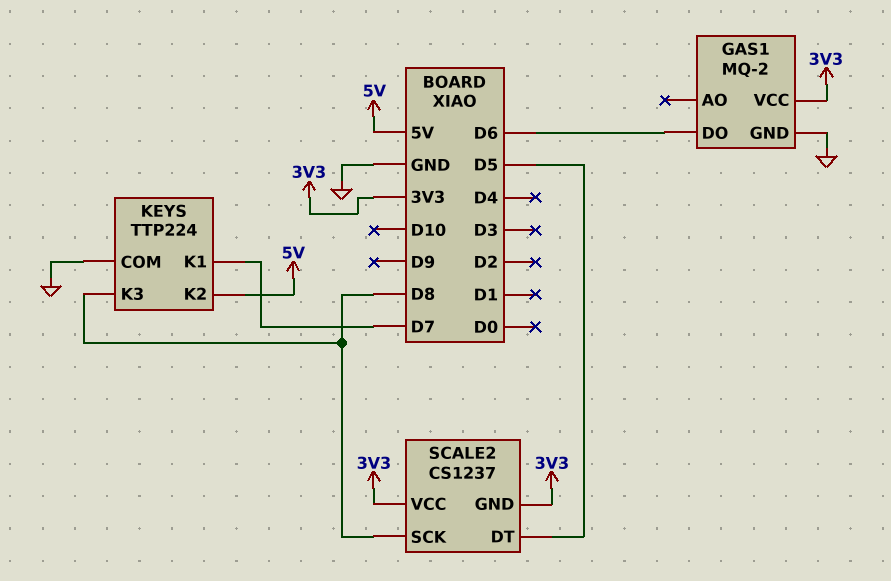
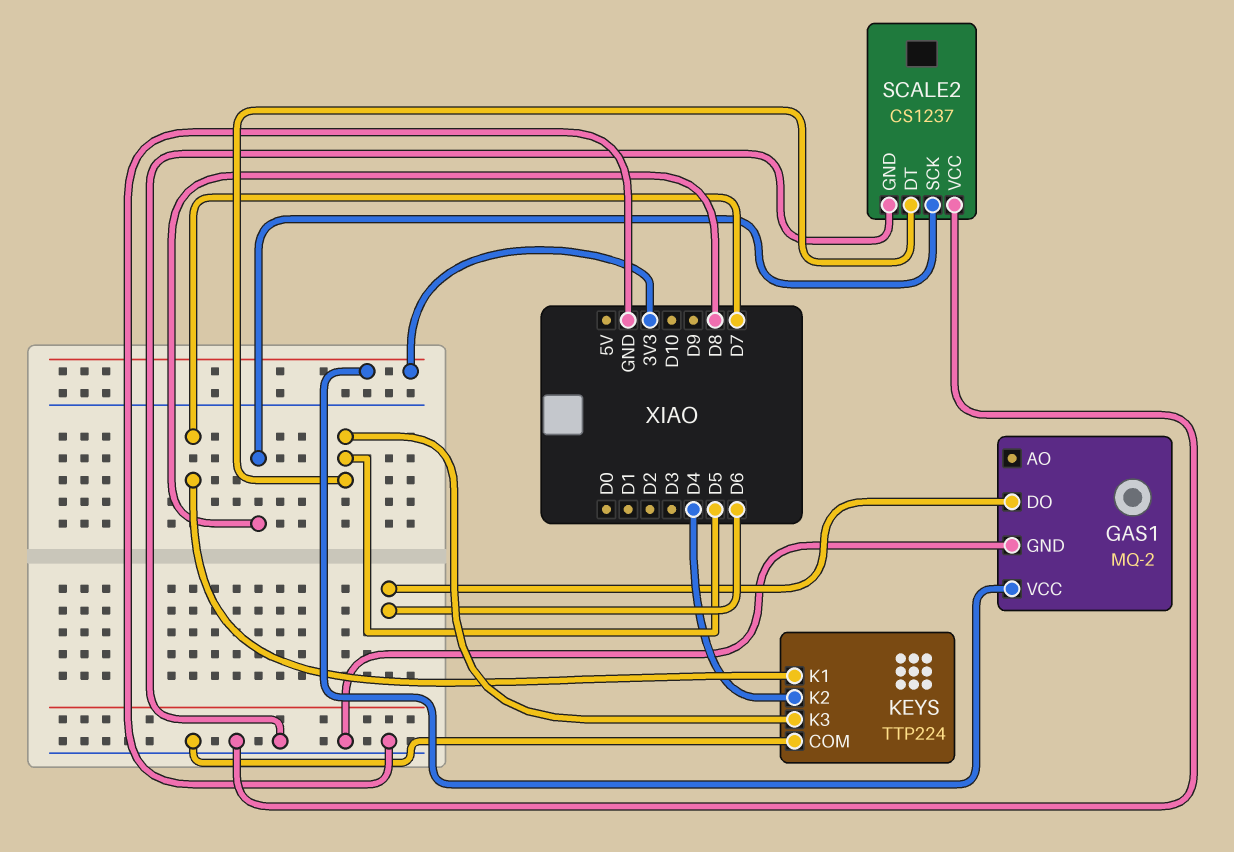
KEYS pin K2: 5V -> D4
KEYS pin K3: D8 -> D5
SCALE2 pin GND: 3V3 -> GND
SCALE2 pin VCC: 3V3 -> GND

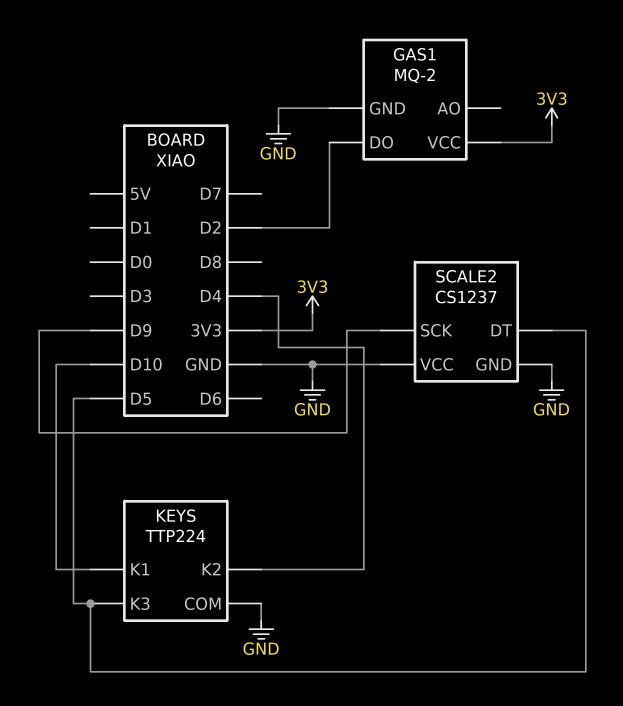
GAS1 pin DO: D6 -> D2
KEYS pin K1: D7 -> D10
SCALE2 pin SCK: D8 -> D9

